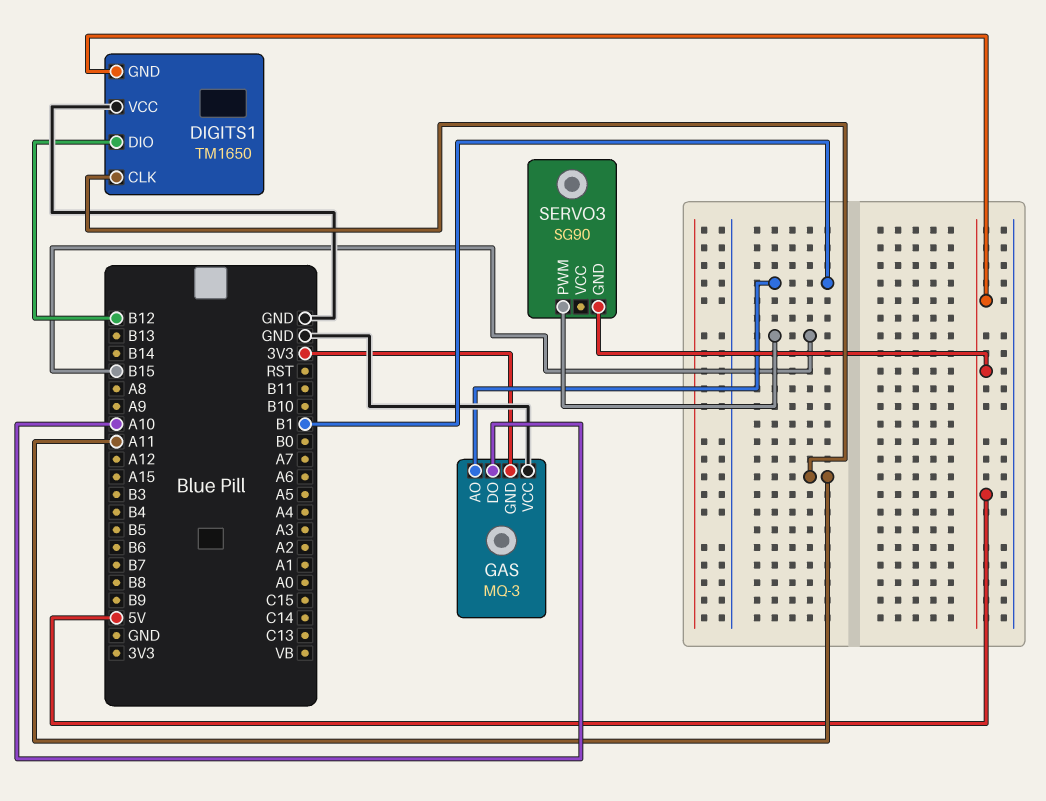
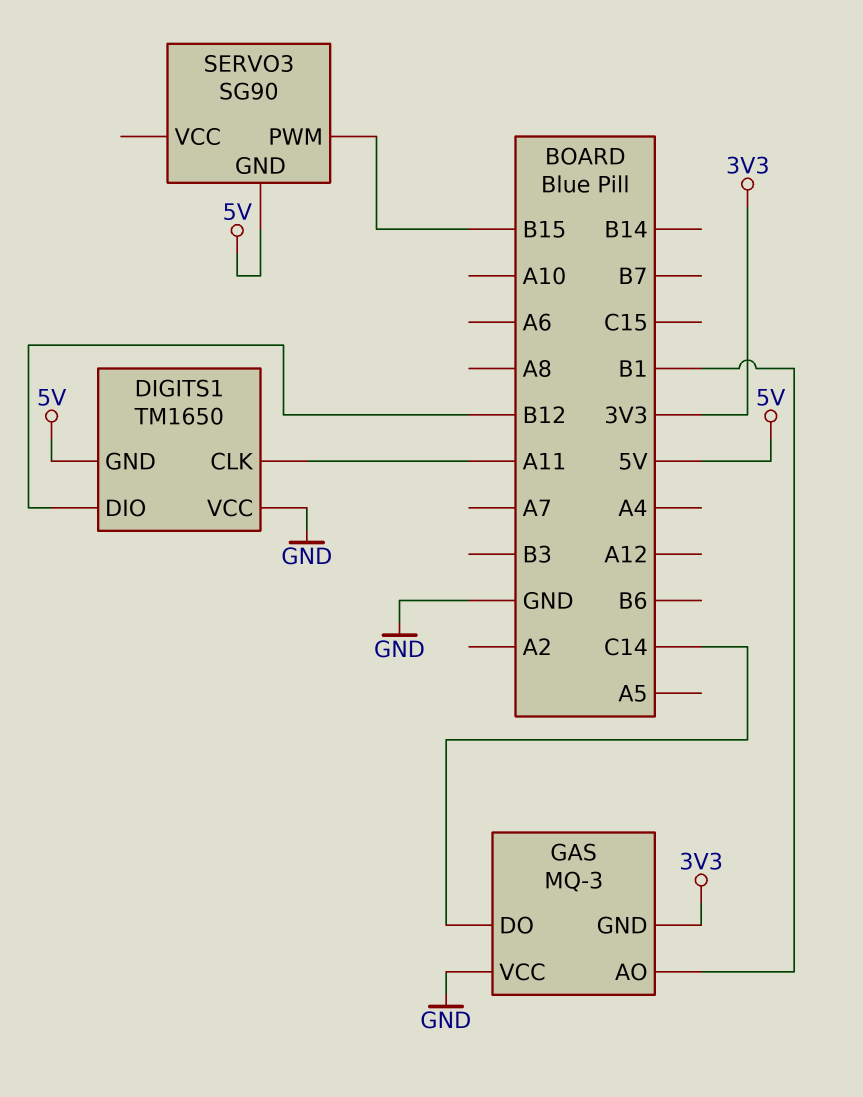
GAS pin DO: A10 -> C14

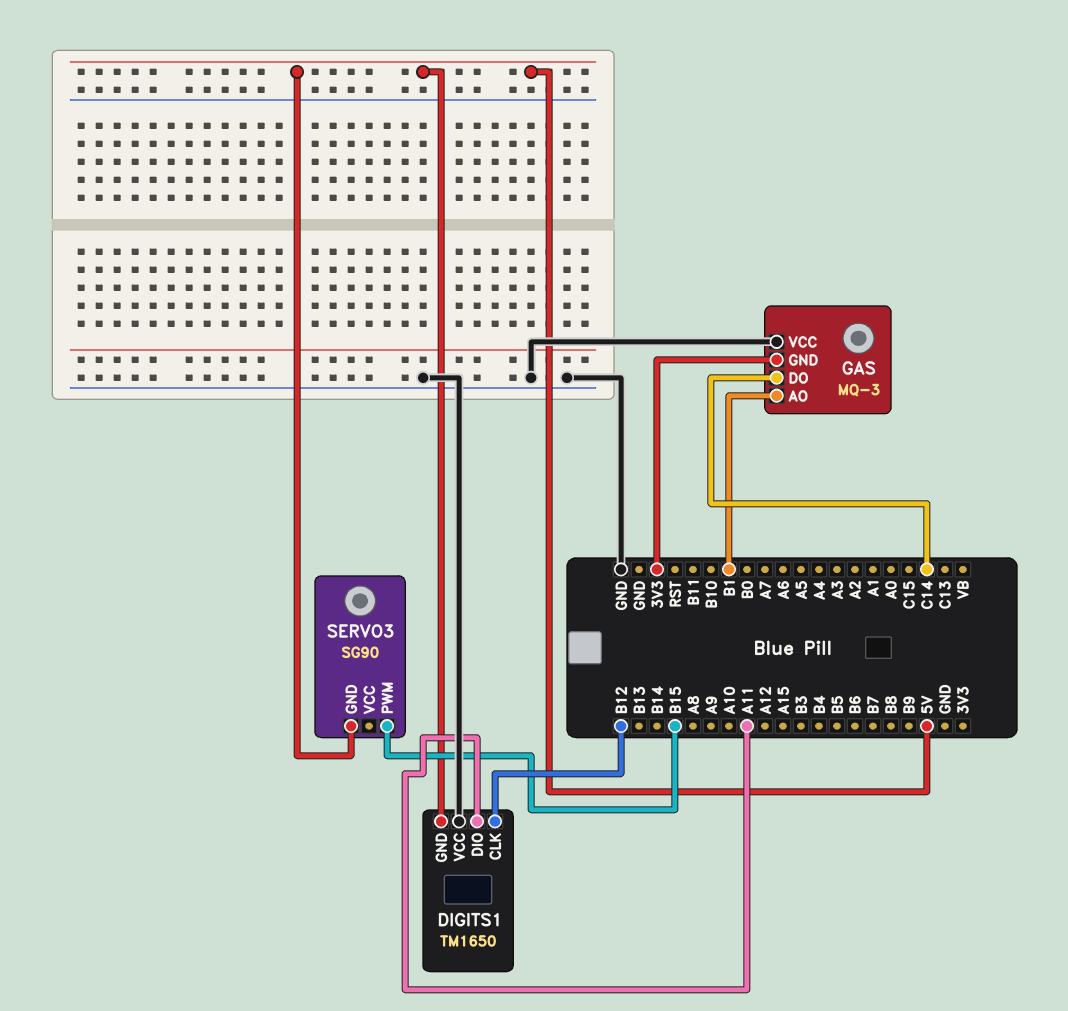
DIGITS1 pin CLK: A11 -> B12
DIGITS1 pin DIO: B12 -> A11

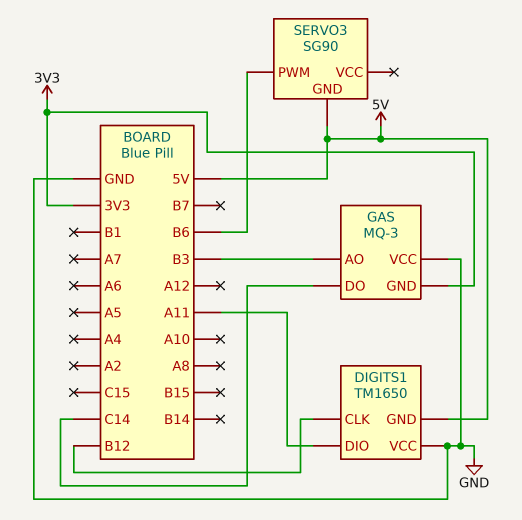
GAS pin AO: B1 -> B3
SERVO3 pin PWM: B15 -> B6

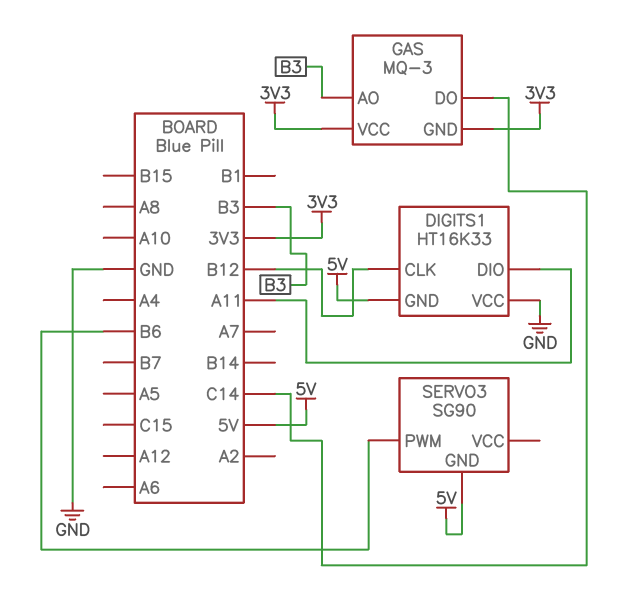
DIGITS1: TM1650 -> HT16K33
GAS pin VCC: GND -> 3V3

